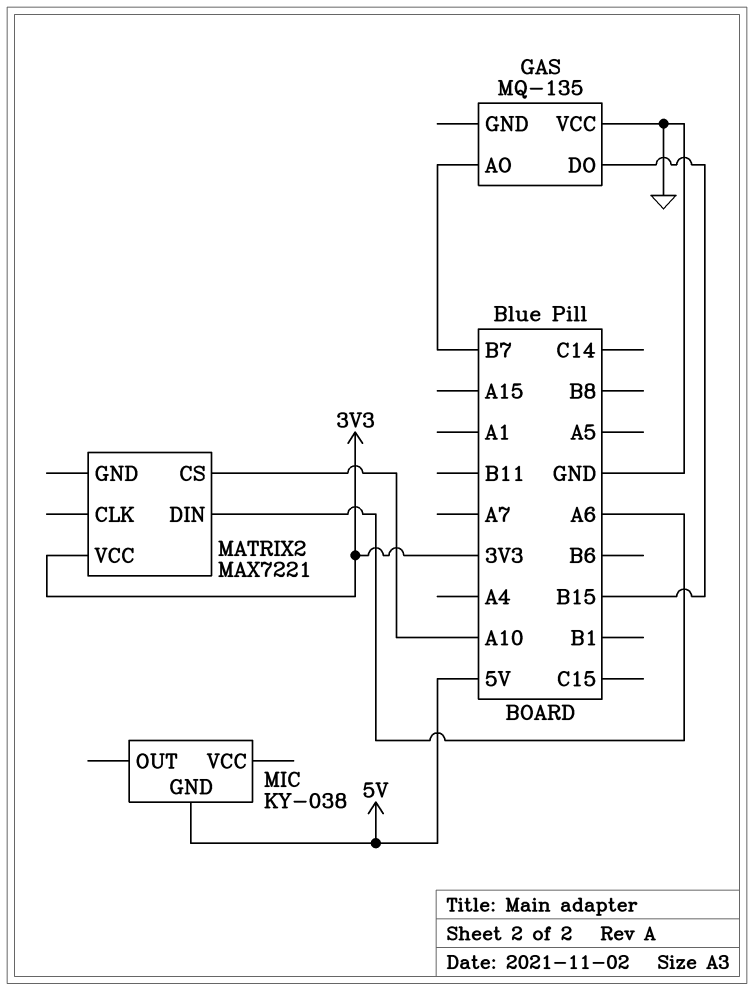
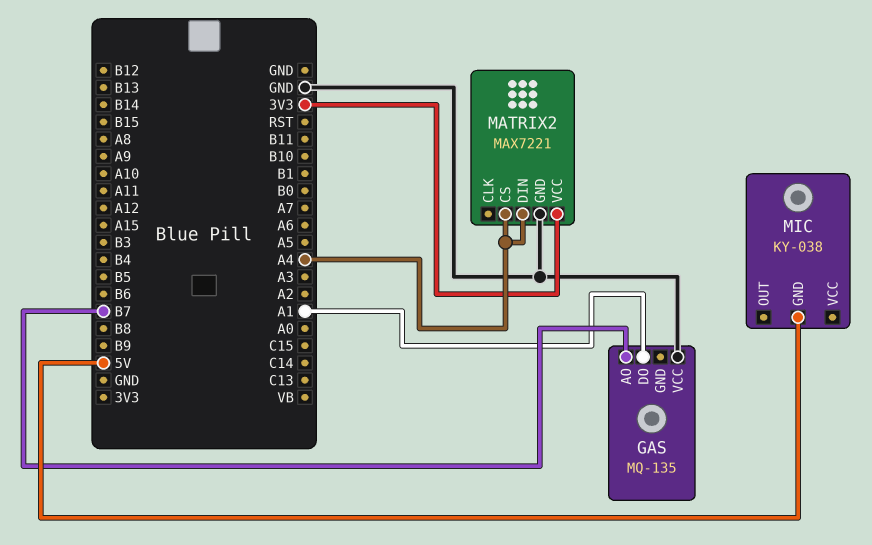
GAS pin DO: B15 -> A1
MATRIX2 pin CS: A10 -> A4
MATRIX2 pin DIN: A6 -> A4
MATRIX2 pin GND: none -> GND

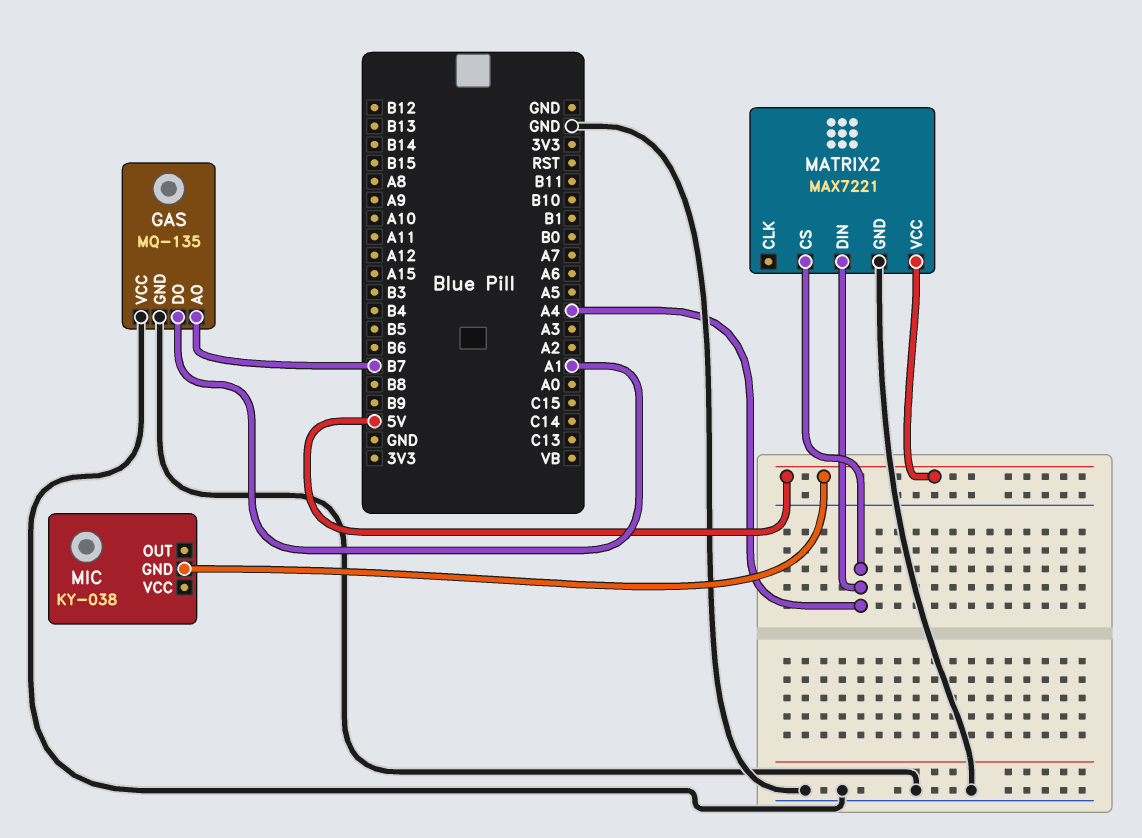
GAS pin GND: none -> GND
MATRIX2 pin VCC: 3V3 -> 5V

